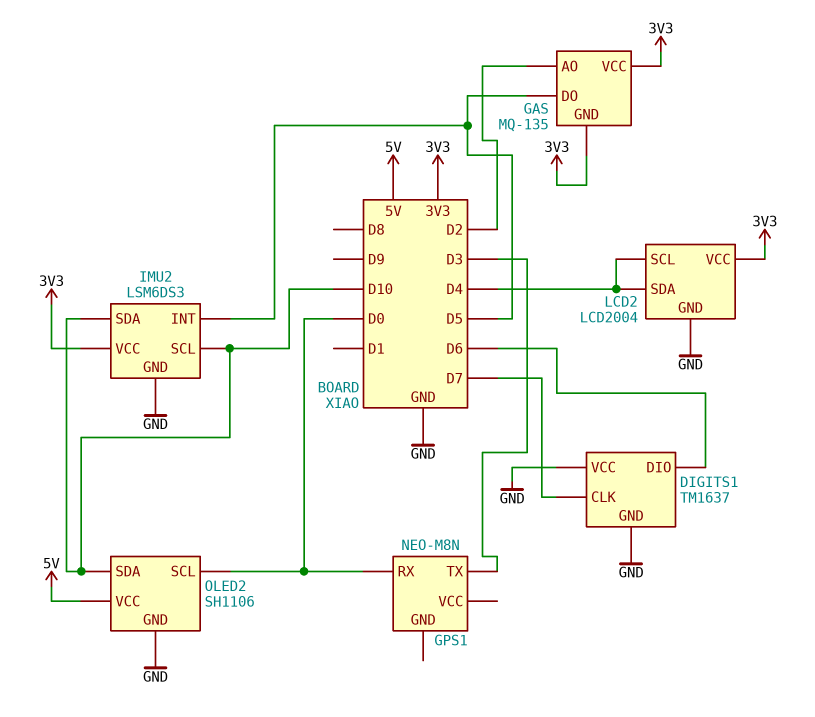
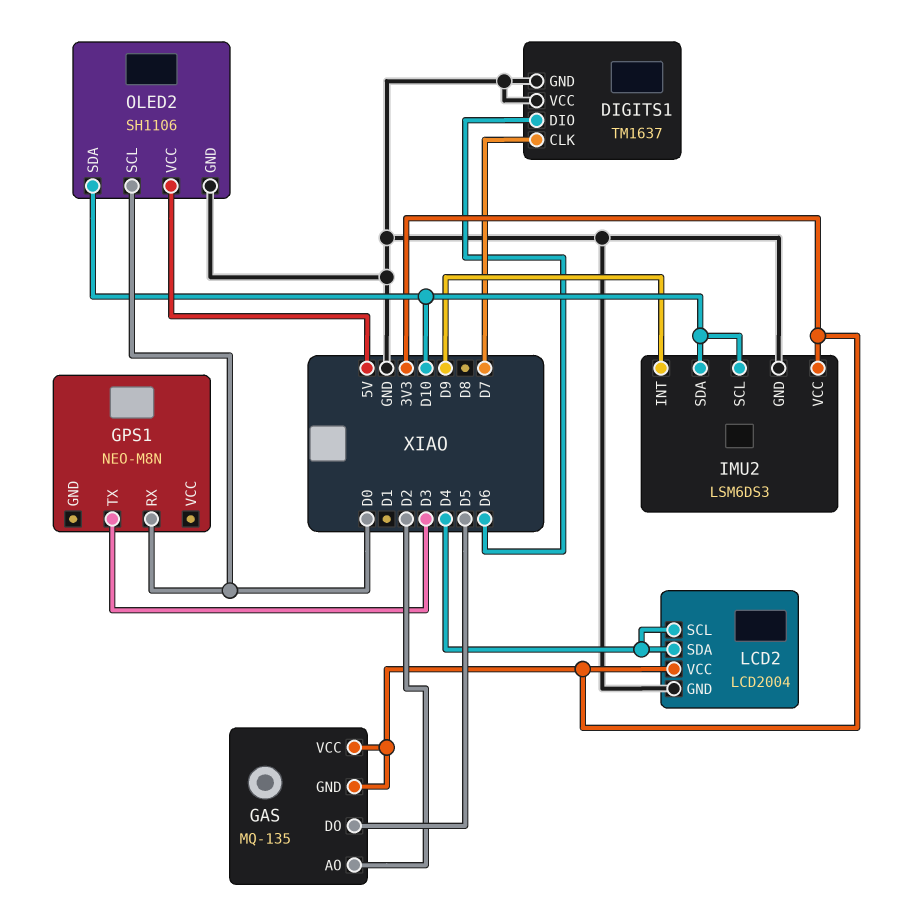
IMU2 pin INT: D5 -> D9

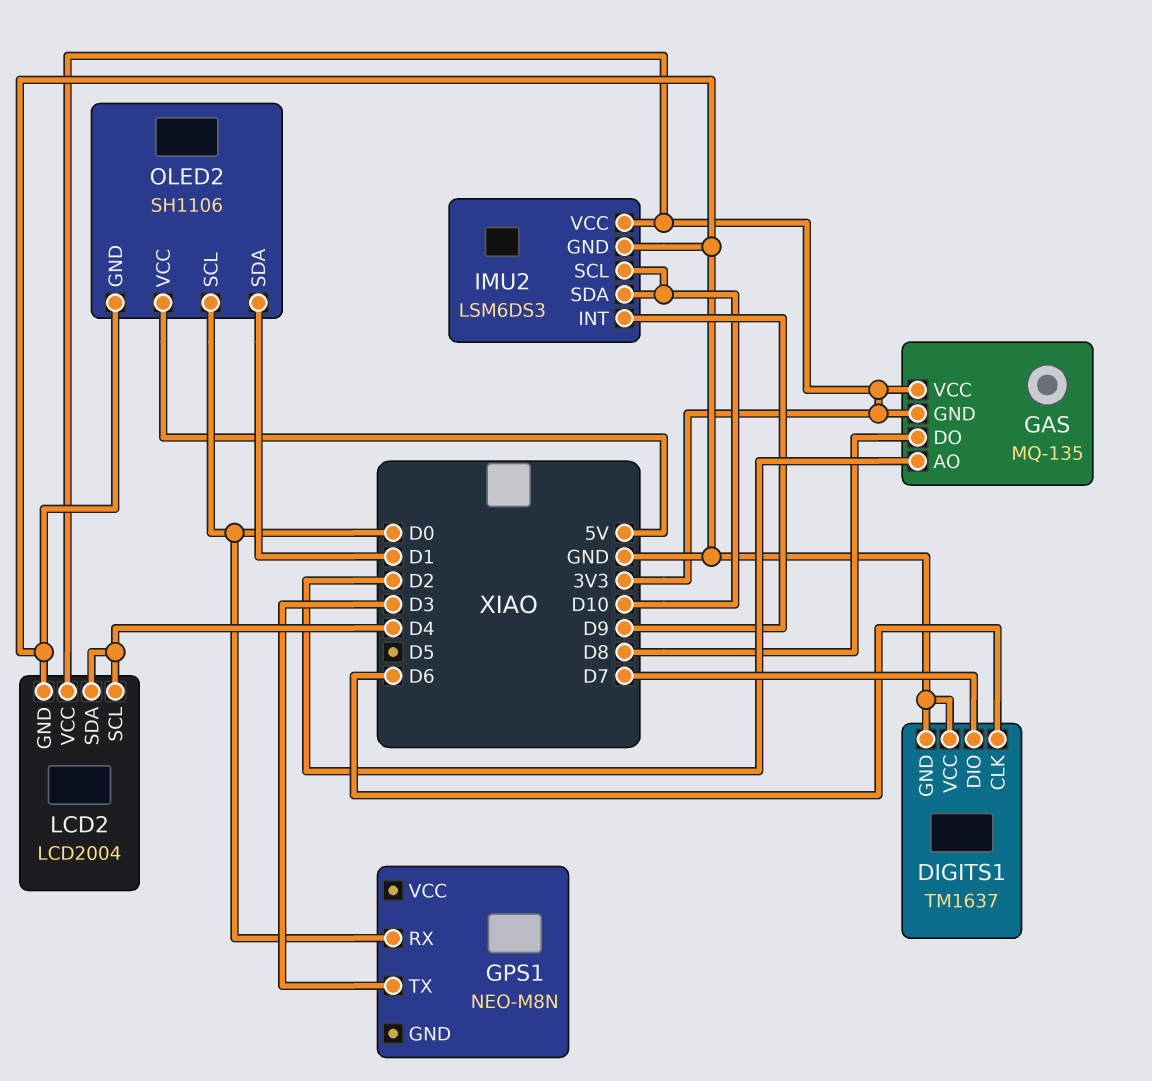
DIGITS1 pin CLK: D7 -> D6
DIGITS1 pin DIO: D6 -> D7
GAS pin DO: D5 -> D8
OLED2 pin SDA: D10 -> D1

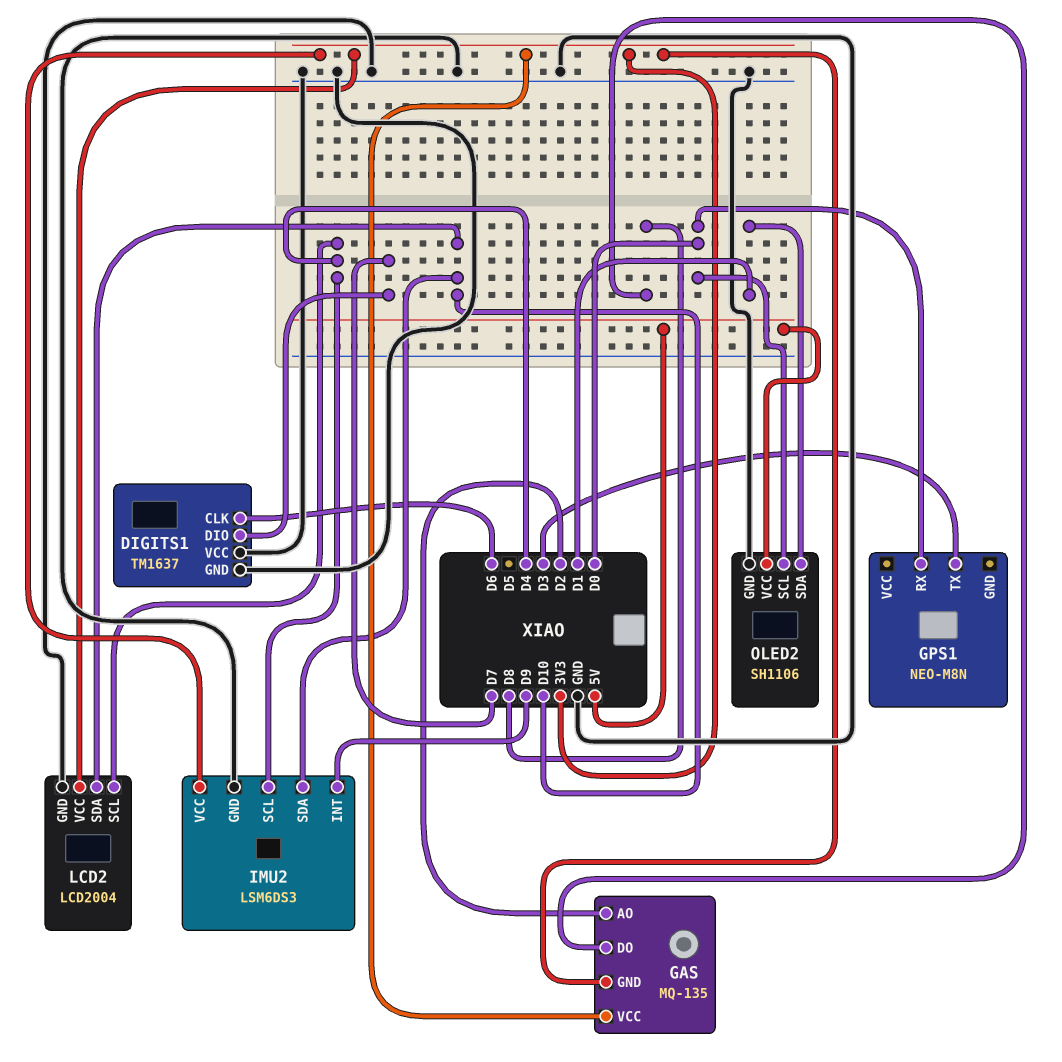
IMU2 pin SCL: D10 -> D4
LCD2 pin SDA: D4 -> D10

